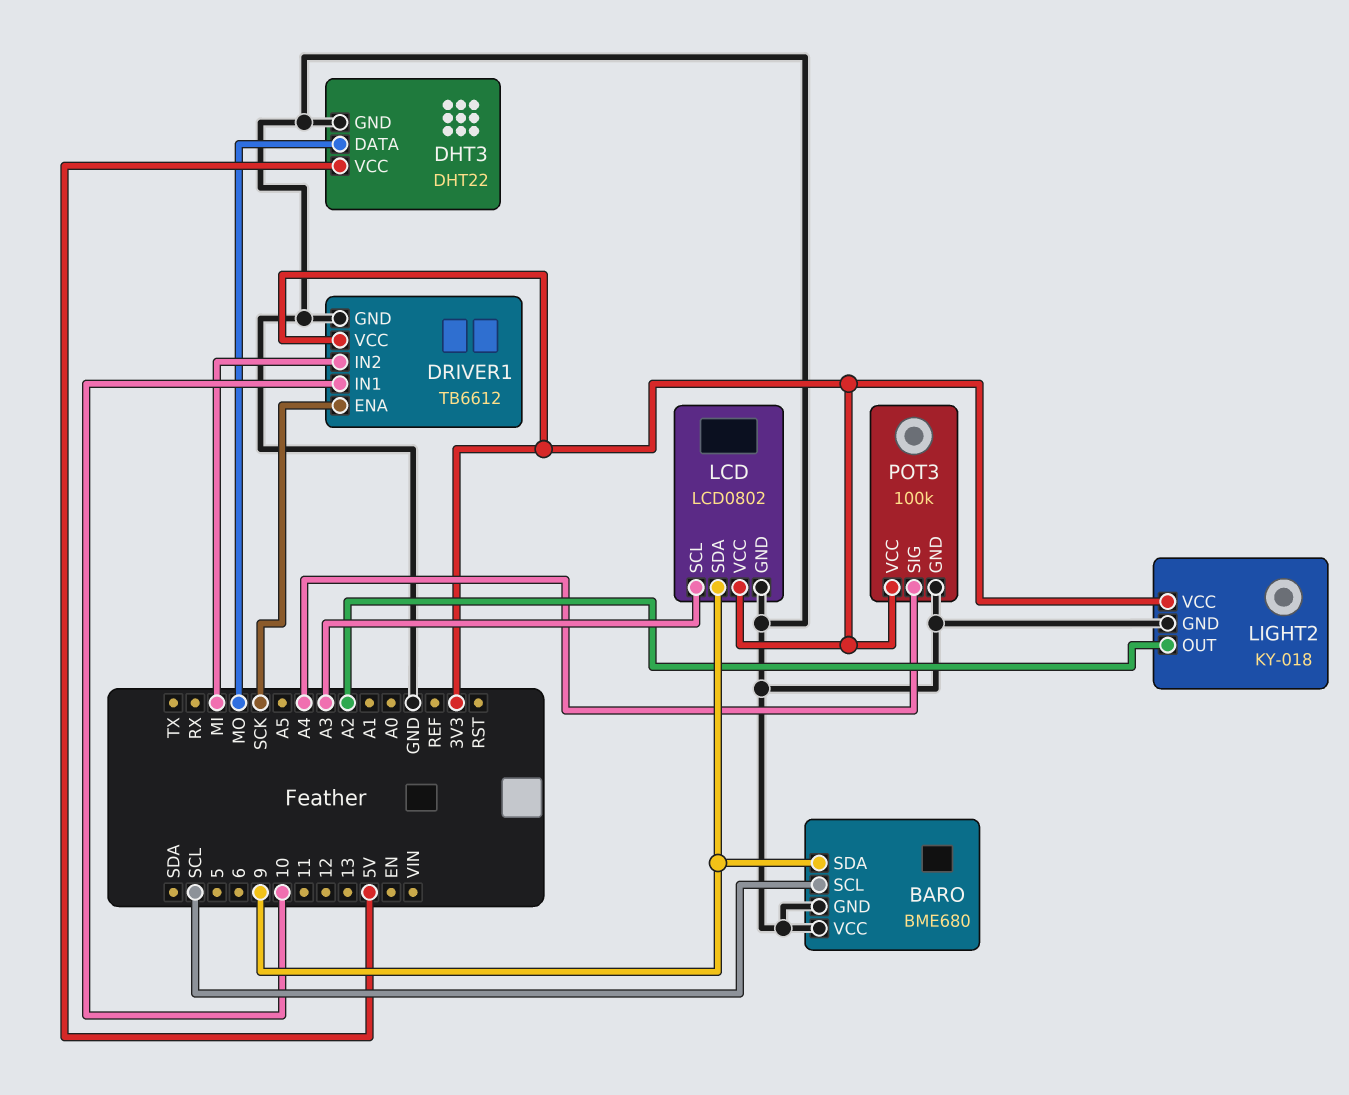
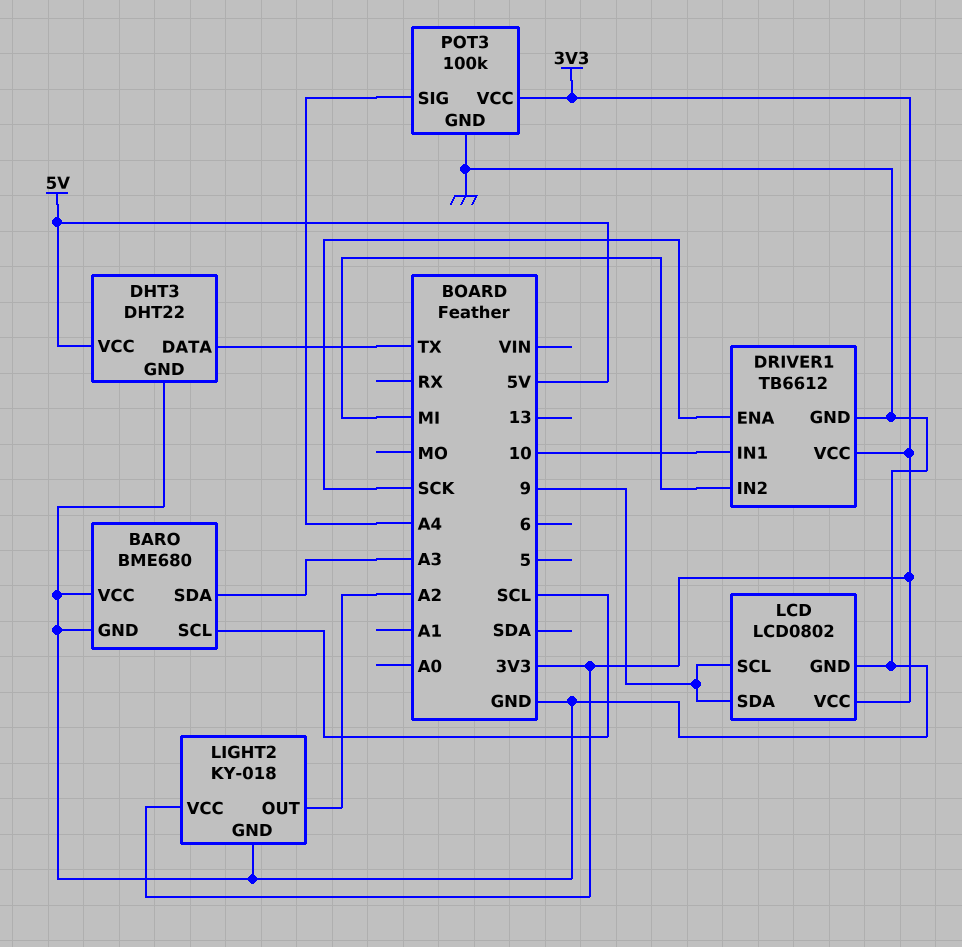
BARO pin SDA: 9 -> A3
DHT3 pin DATA: MO -> TX
LCD pin SCL: A3 -> 9

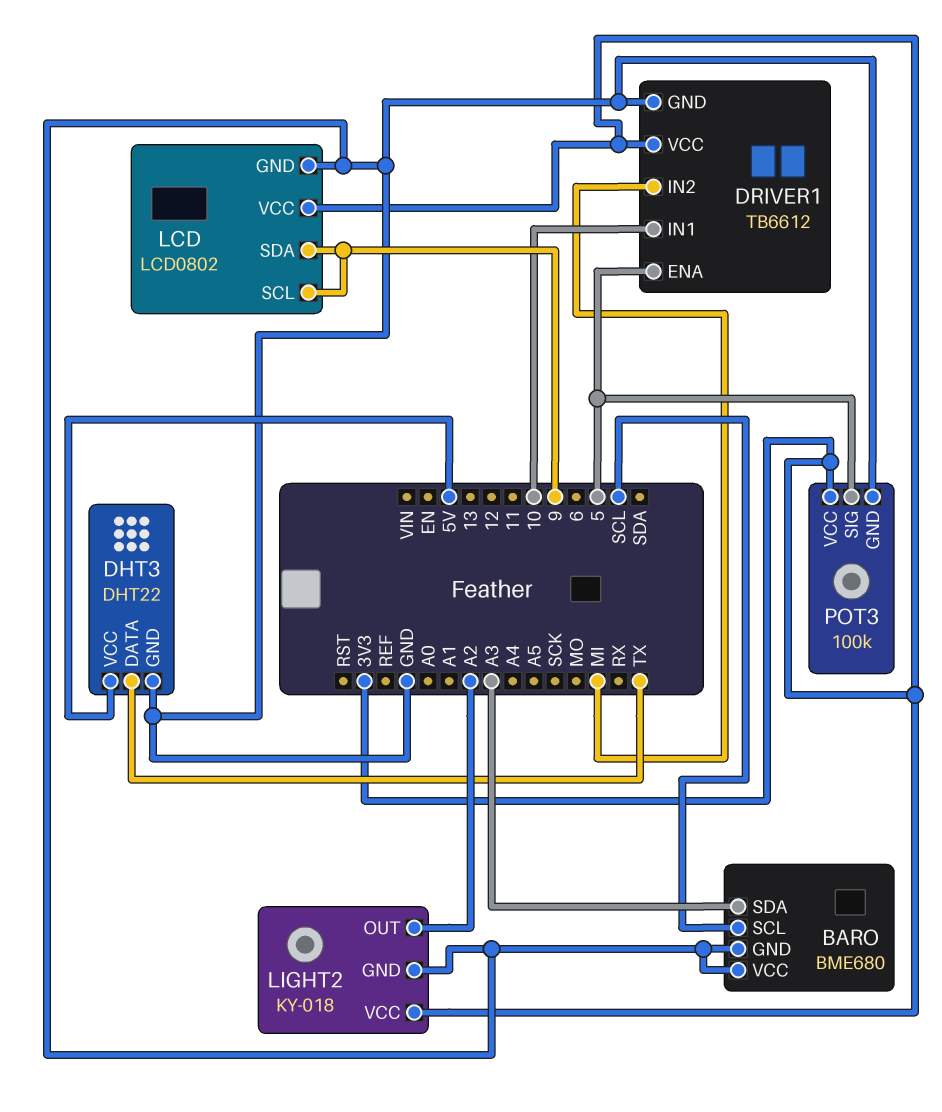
DRIVER1 pin ENA: SCK -> 5
POT3 pin SIG: A4 -> 5

